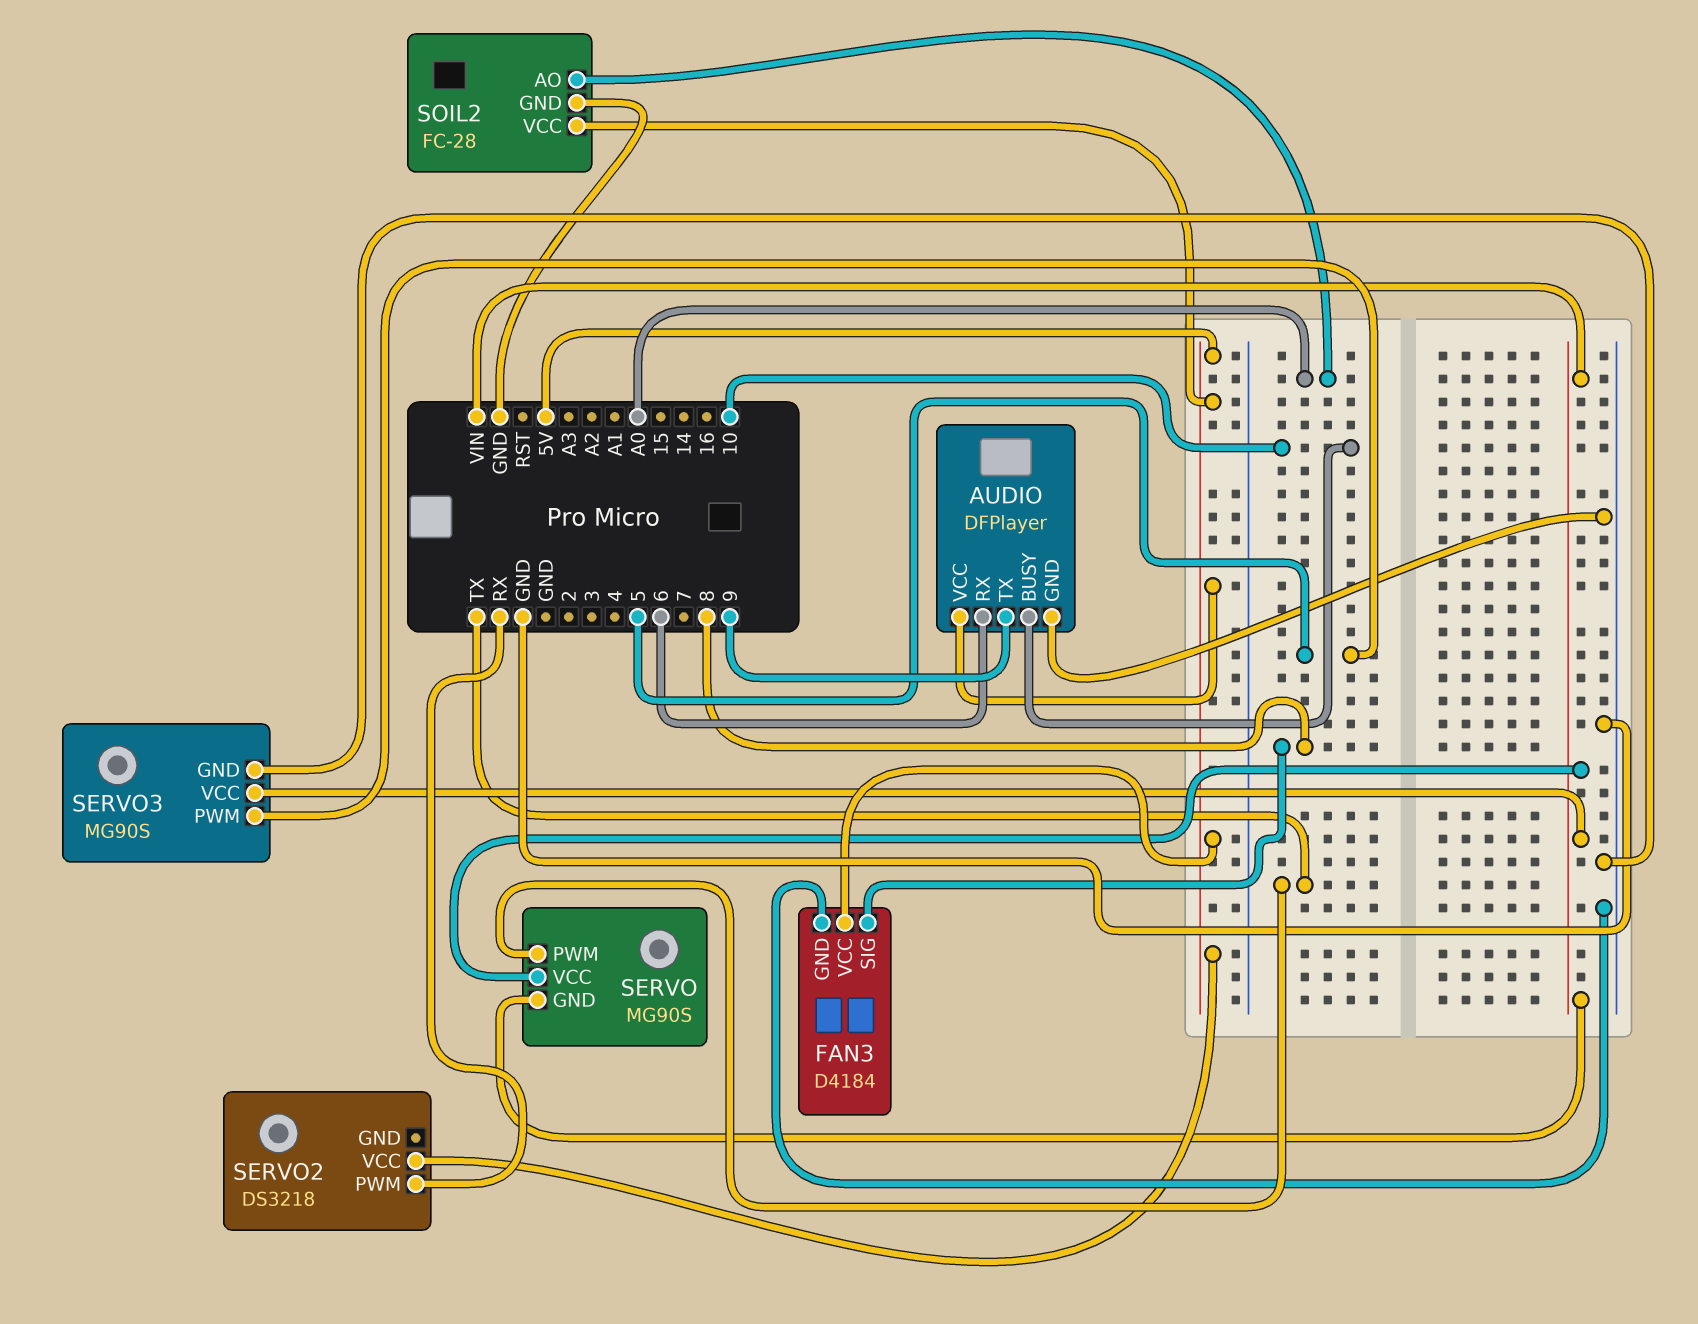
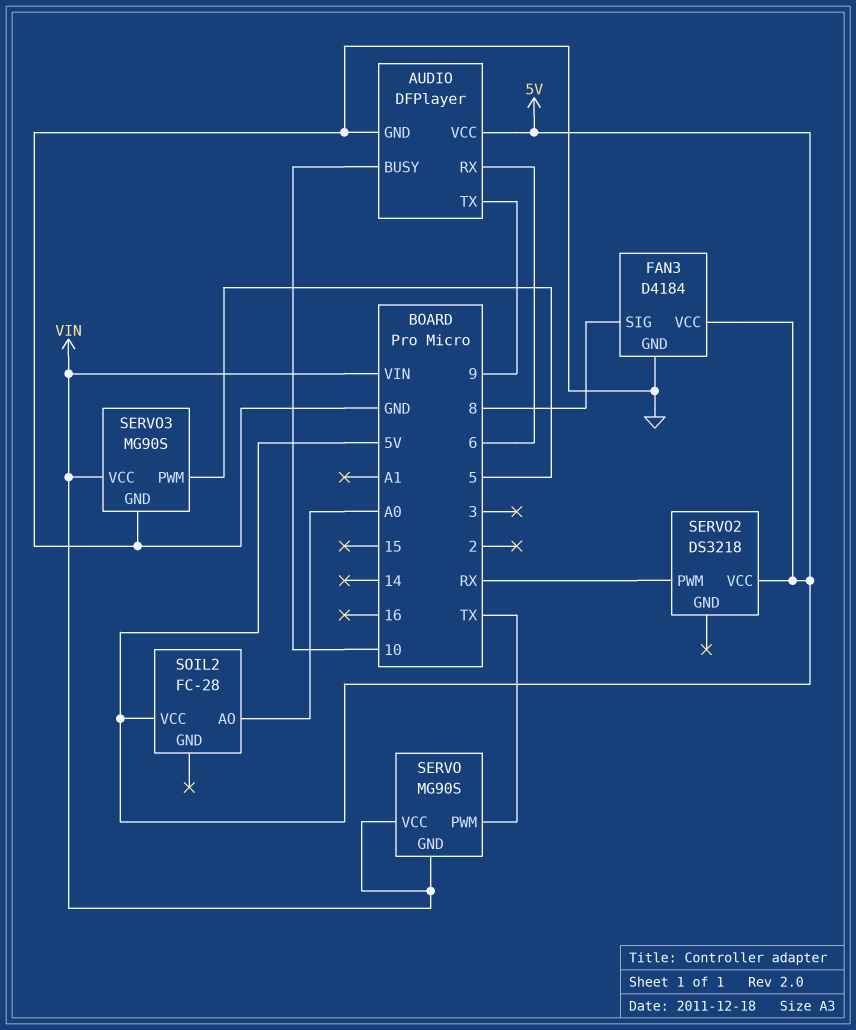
SOIL2 pin GND: GND -> none

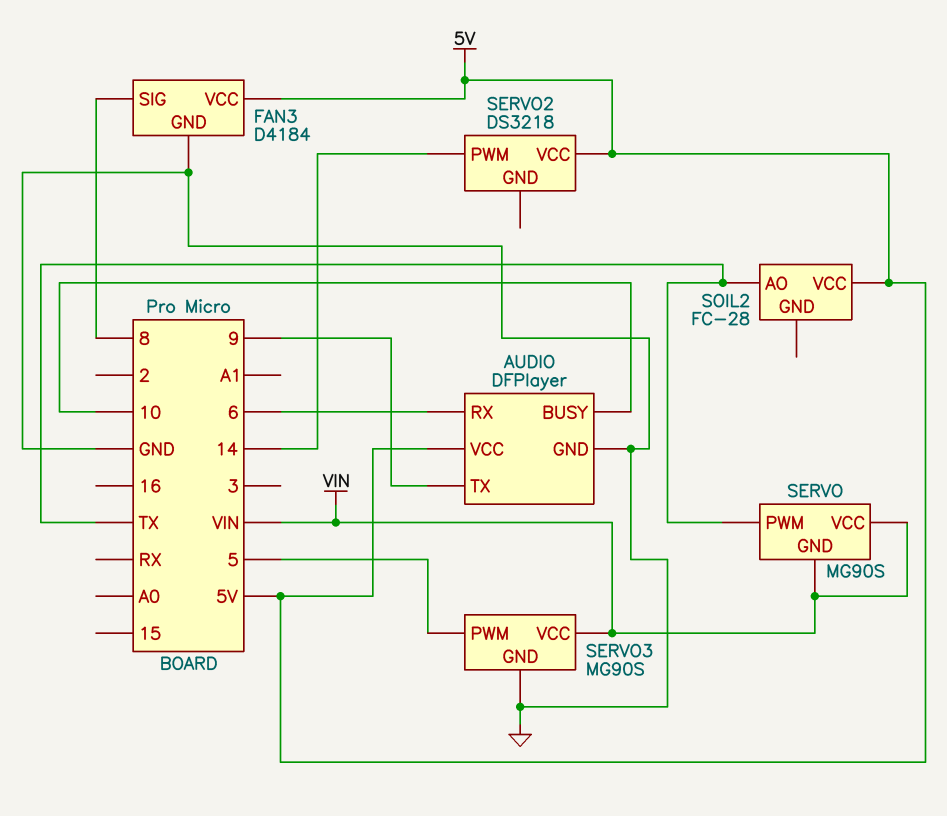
SERVO2 pin PWM: RX -> 14
SOIL2 pin AO: A0 -> TX

